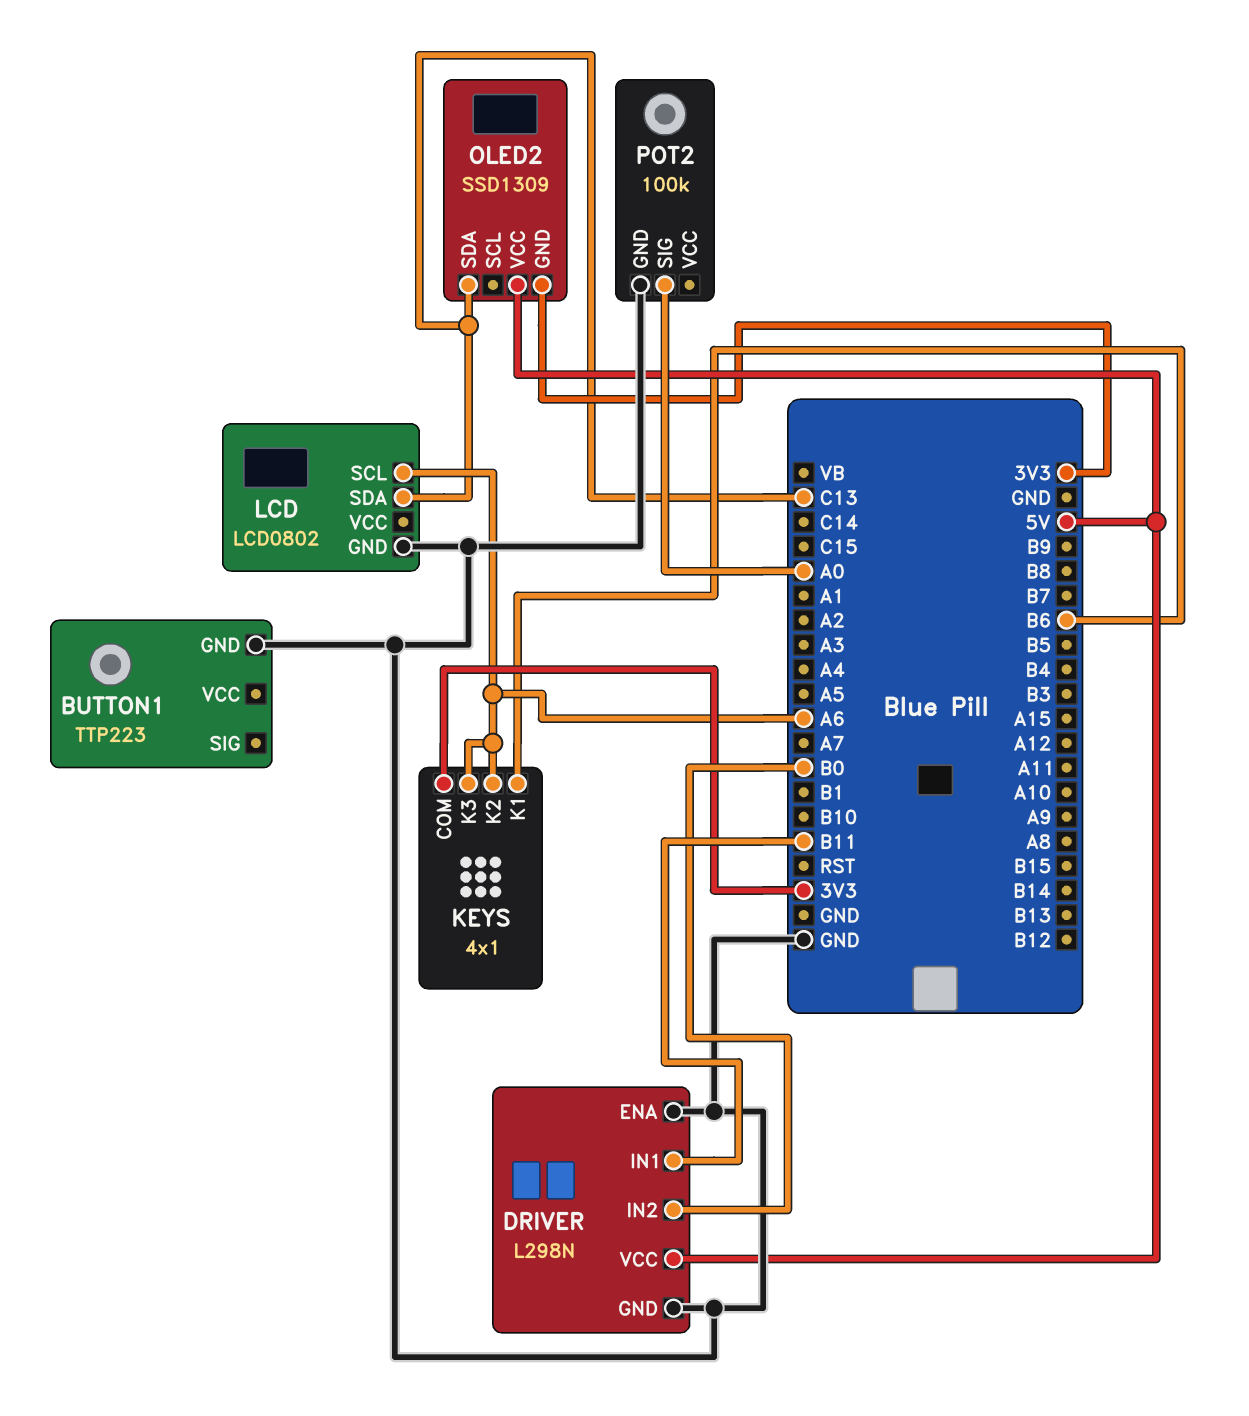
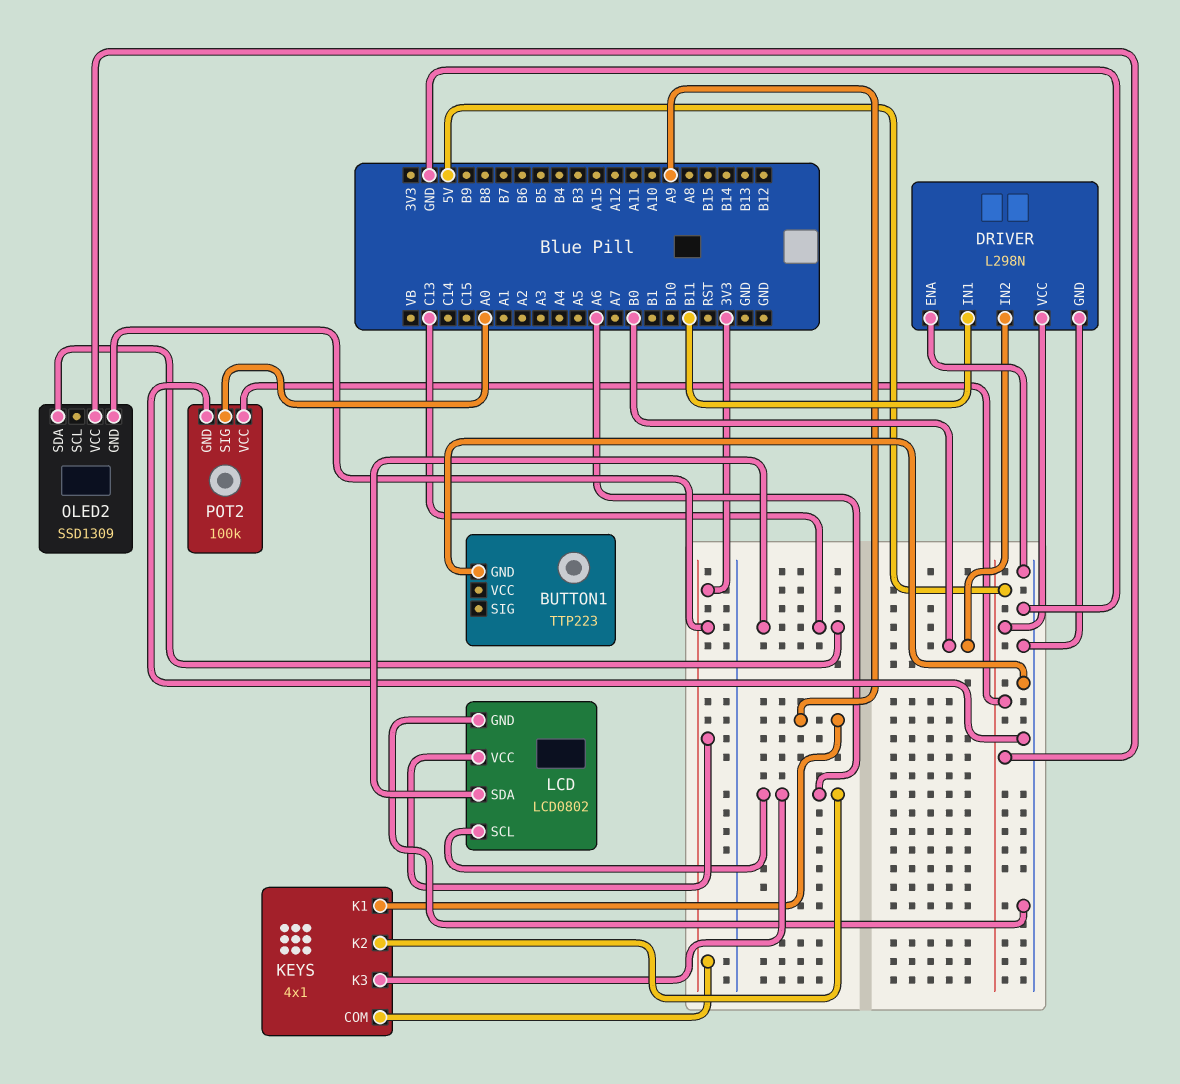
KEYS pin K1: B6 -> A9
LCD pin VCC: none -> 3V3
POT2 pin VCC: none -> 5V

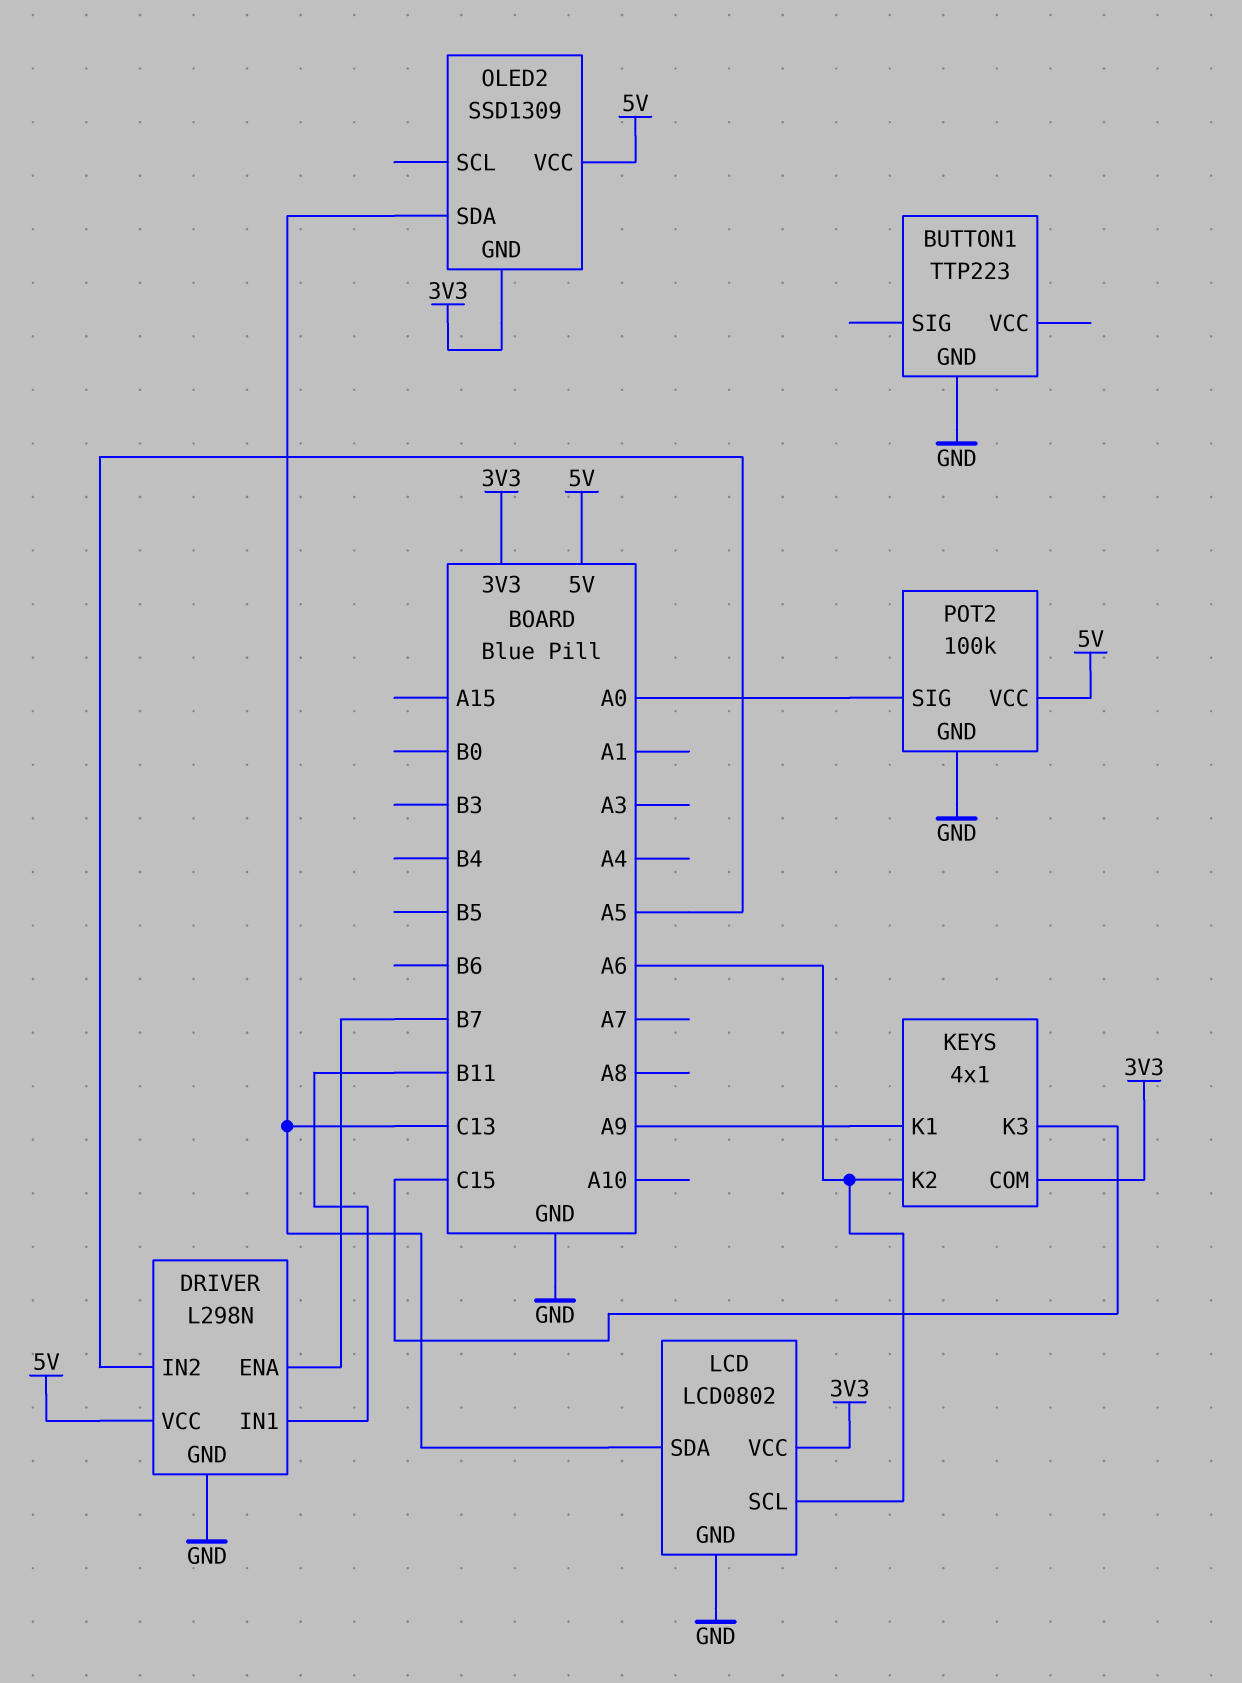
DRIVER pin ENA: GND -> B7
DRIVER pin IN2: B0 -> A5
KEYS pin K3: A6 -> C15

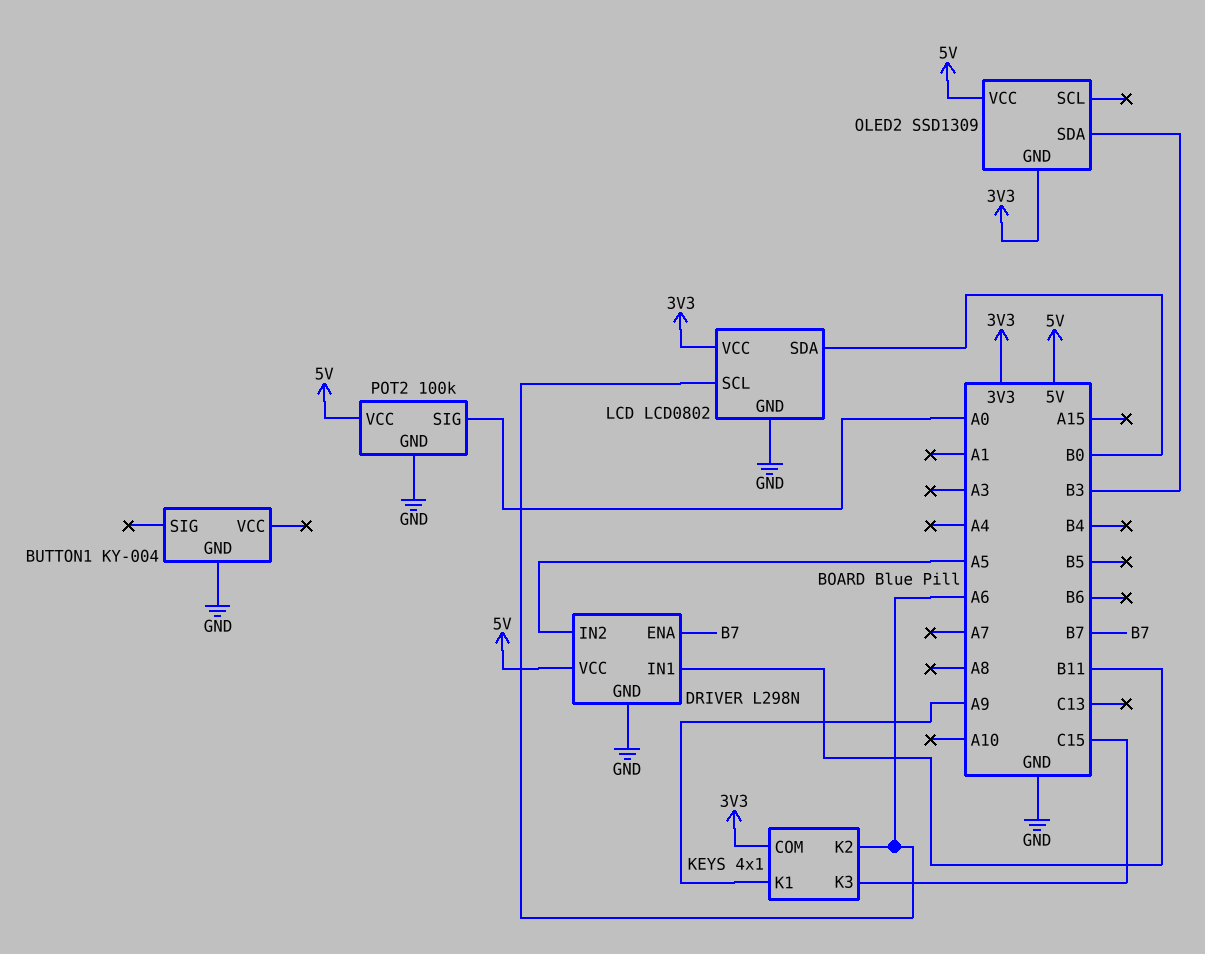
BUTTON1: TTP223 -> KY-004
LCD pin SDA: C13 -> B0
OLED2 pin SDA: C13 -> B3

